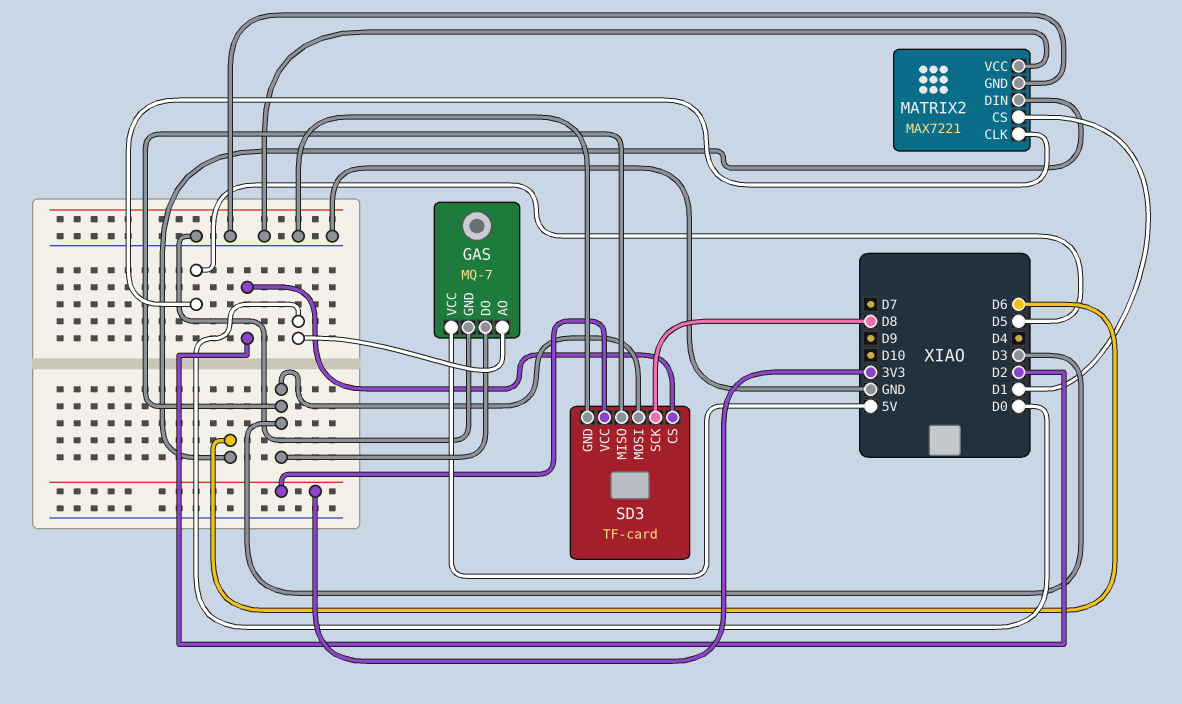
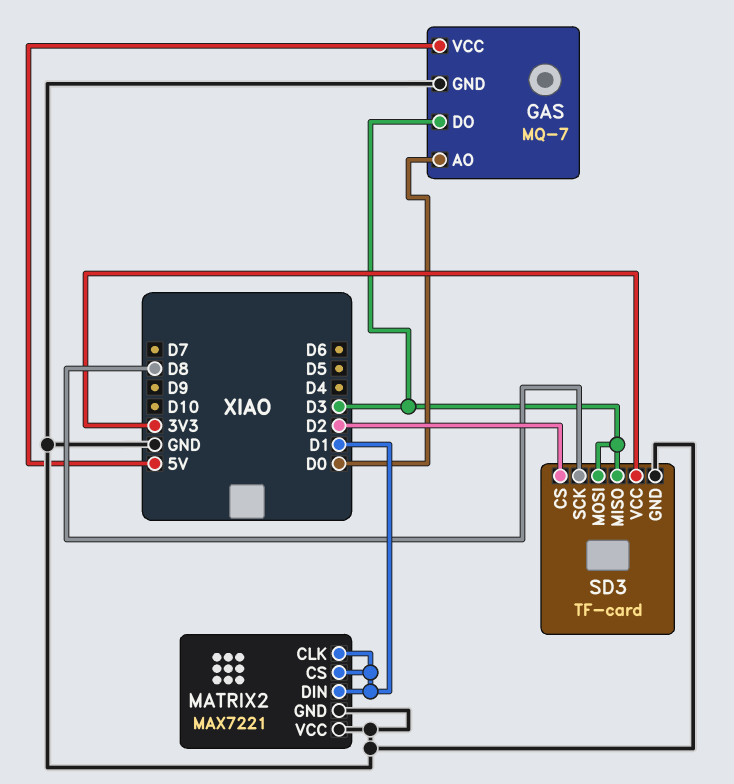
MATRIX2 pin CLK: D5 -> D1
MATRIX2 pin DIN: D6 -> D1

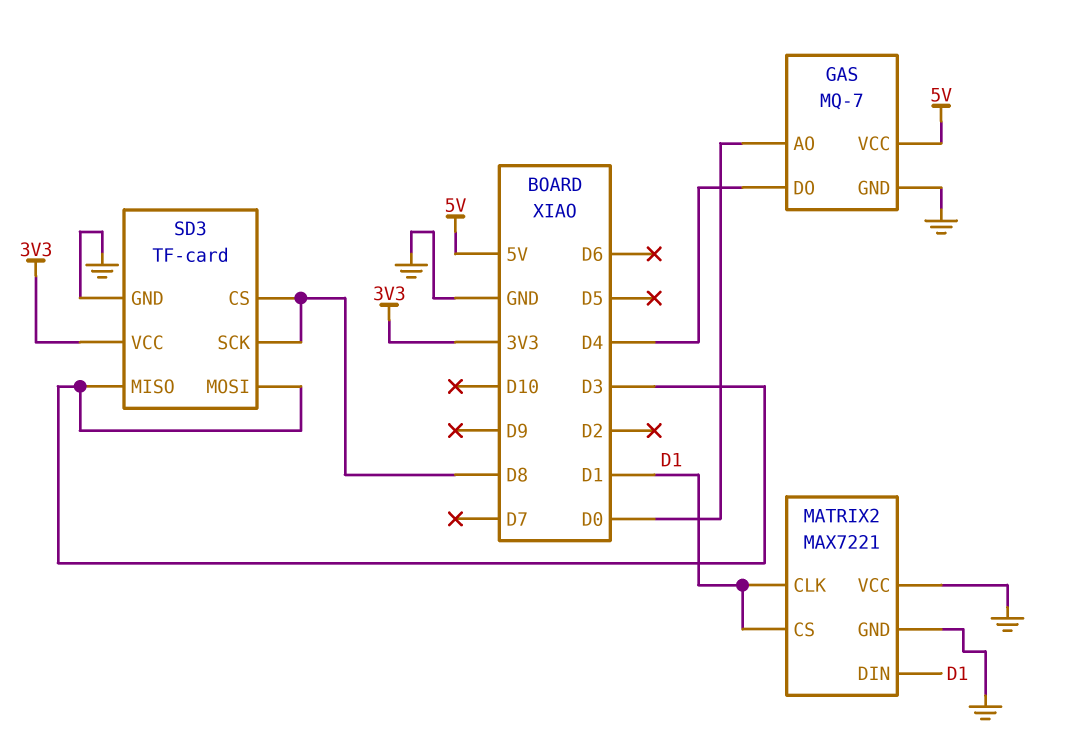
GAS pin DO: D3 -> D4
SD3 pin CS: D2 -> D8

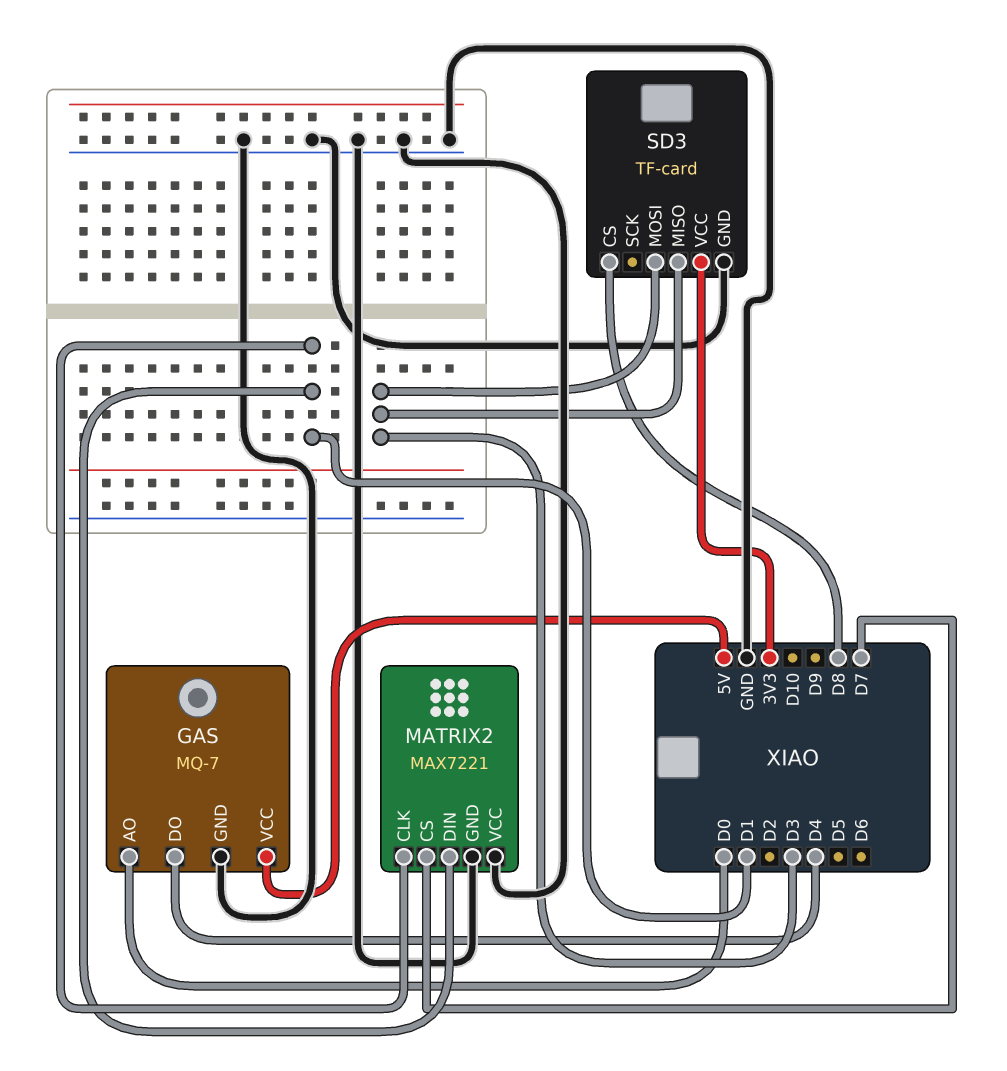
MATRIX2 pin CS: D1 -> D7
SD3 pin SCK: D8 -> none

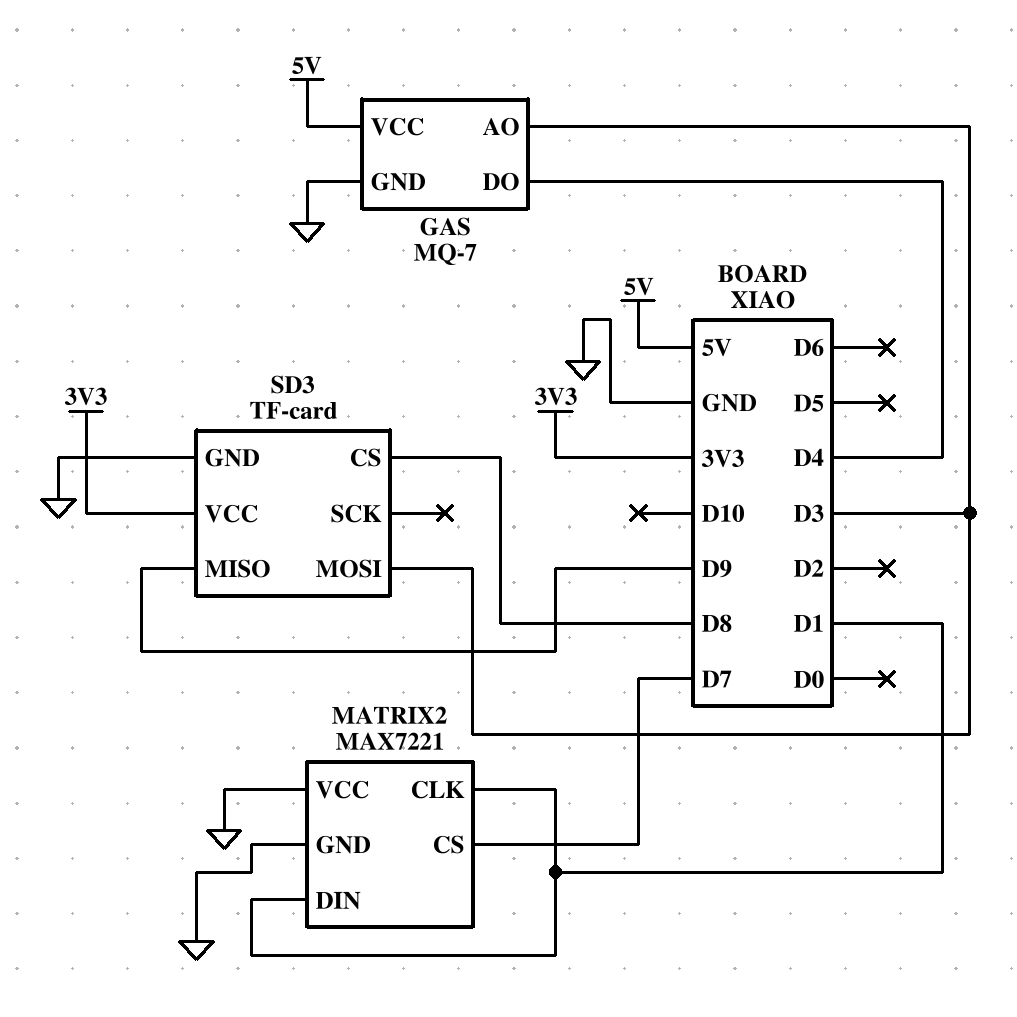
GAS pin AO: D0 -> D3
SD3 pin MISO: D3 -> D9

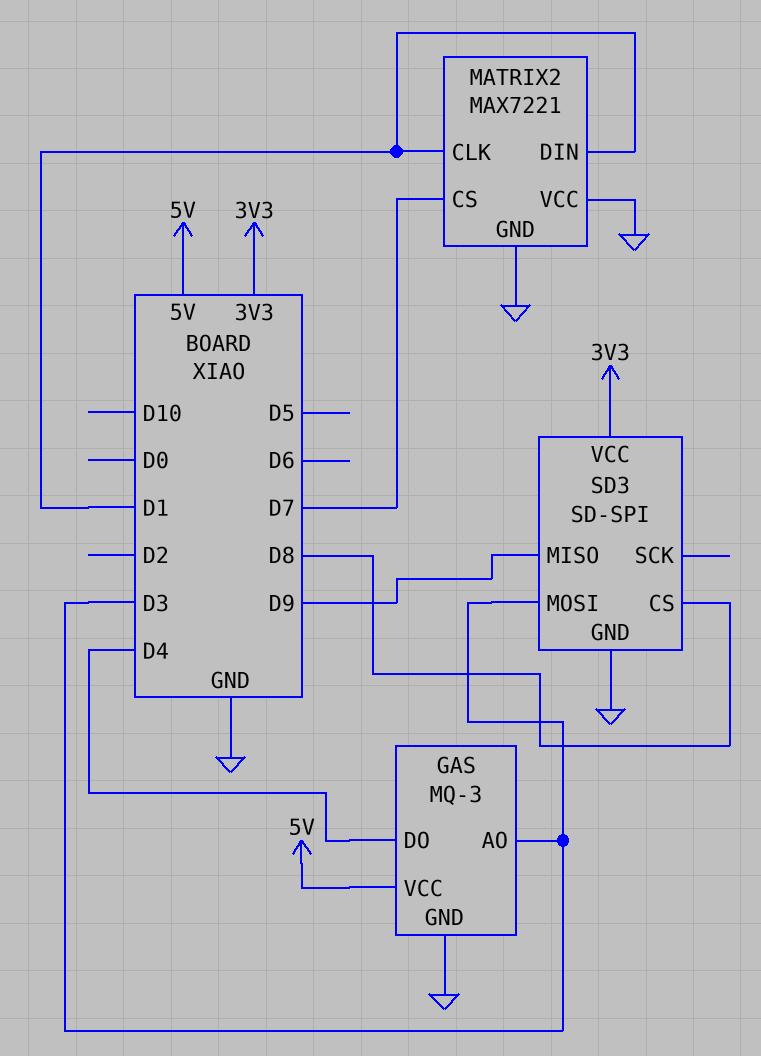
GAS: MQ-7 -> MQ-3
SD3: TF-card -> SD-SPI

